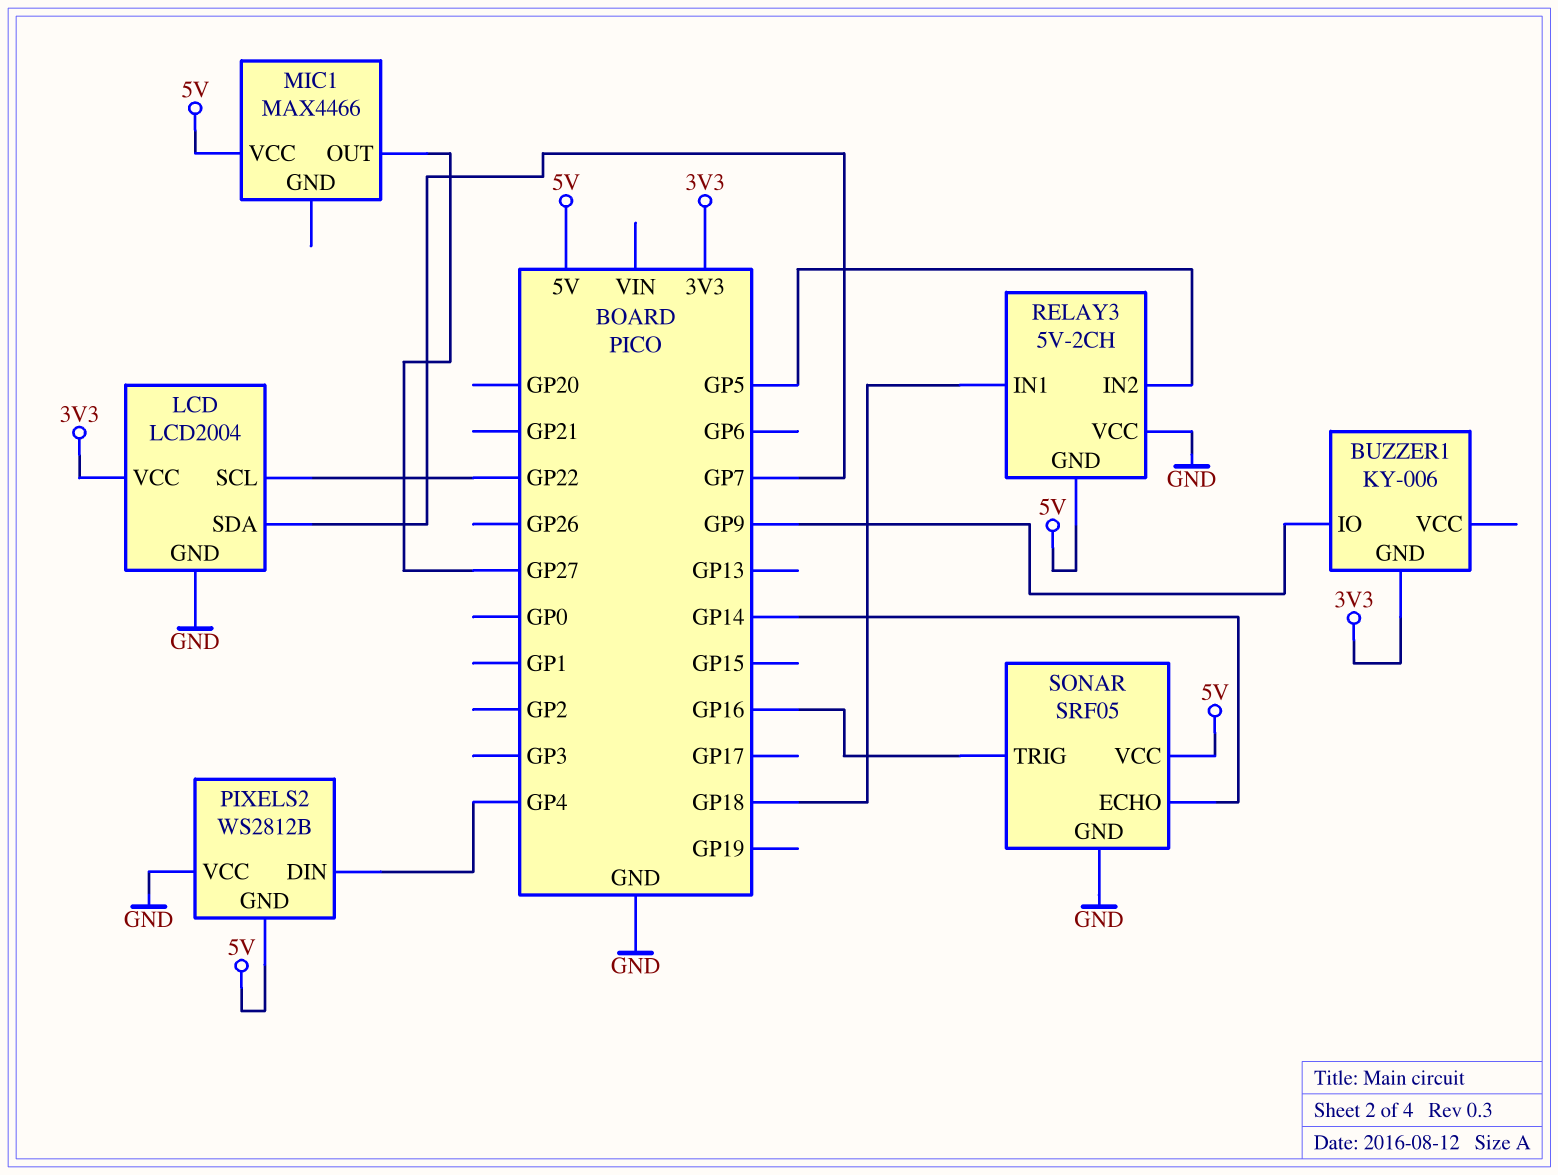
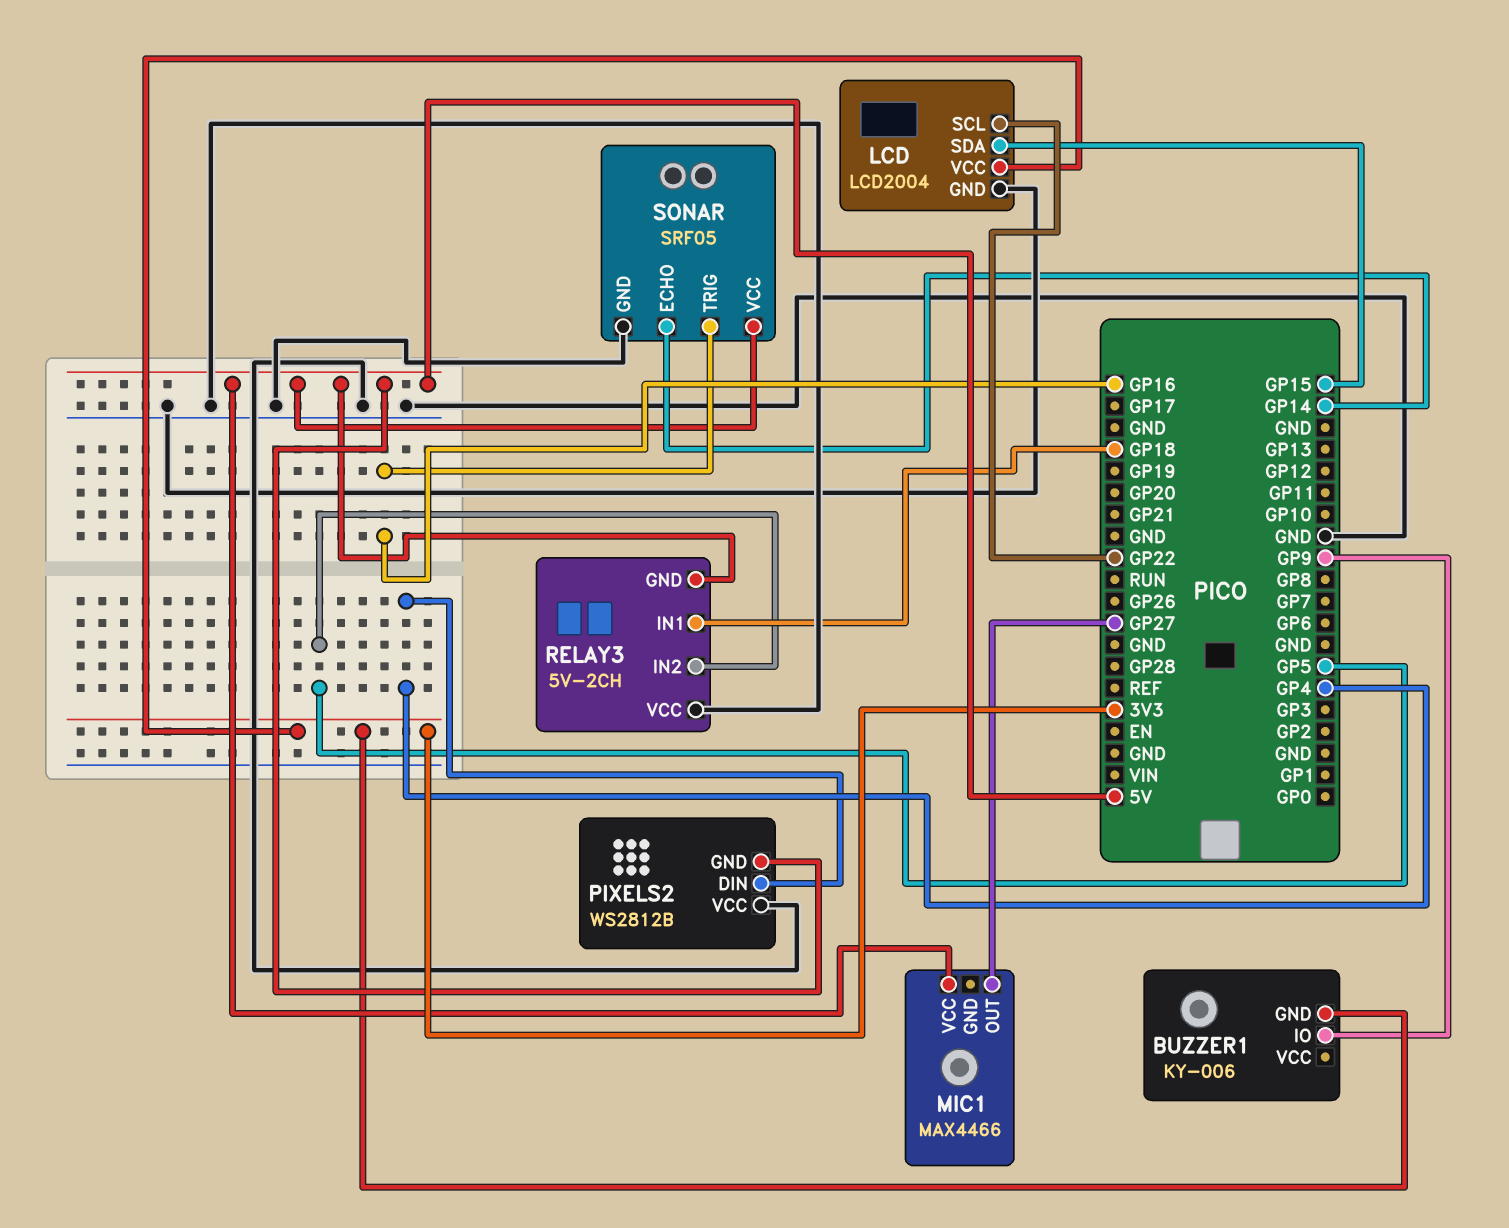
LCD pin SDA: GP7 -> GP15

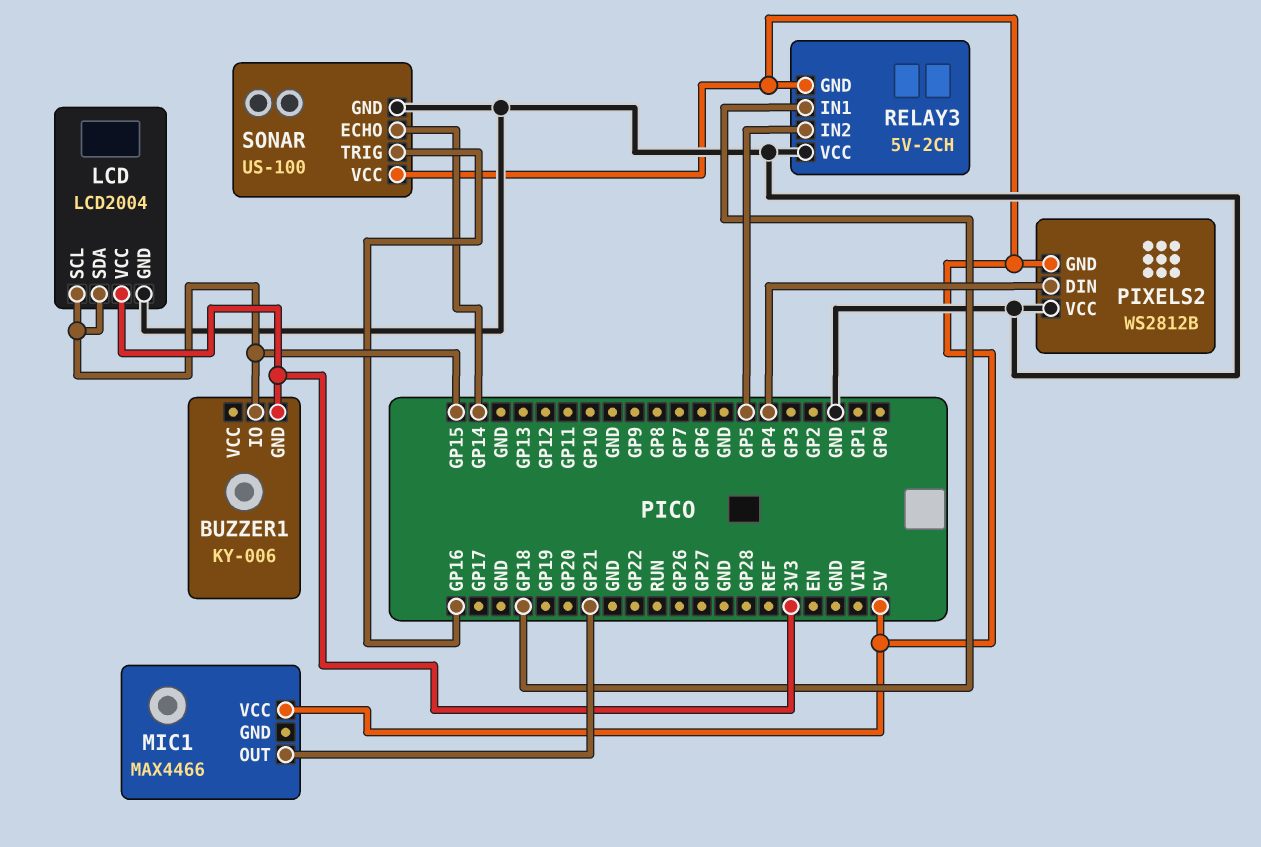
BUZZER1 pin IO: GP9 -> GP15
LCD pin SCL: GP22 -> GP15
MIC1 pin OUT: GP27 -> GP21
SONAR: SRF05 -> US-100

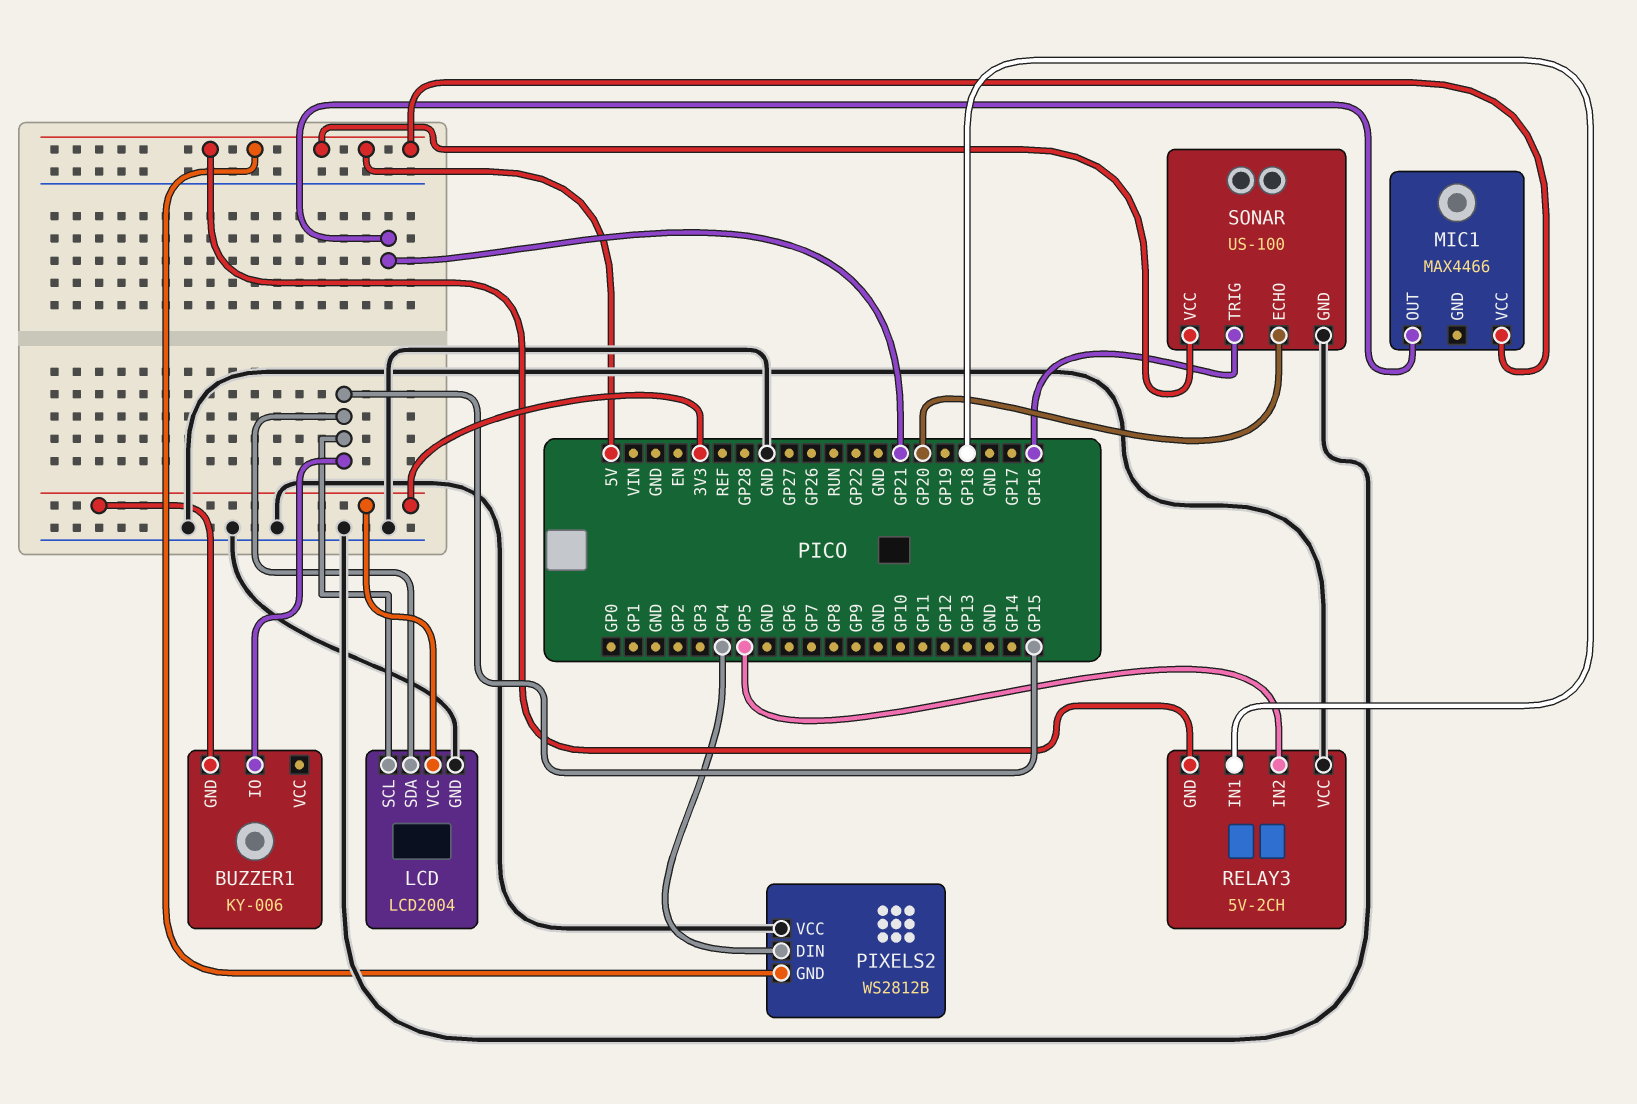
SONAR pin ECHO: GP14 -> GP20

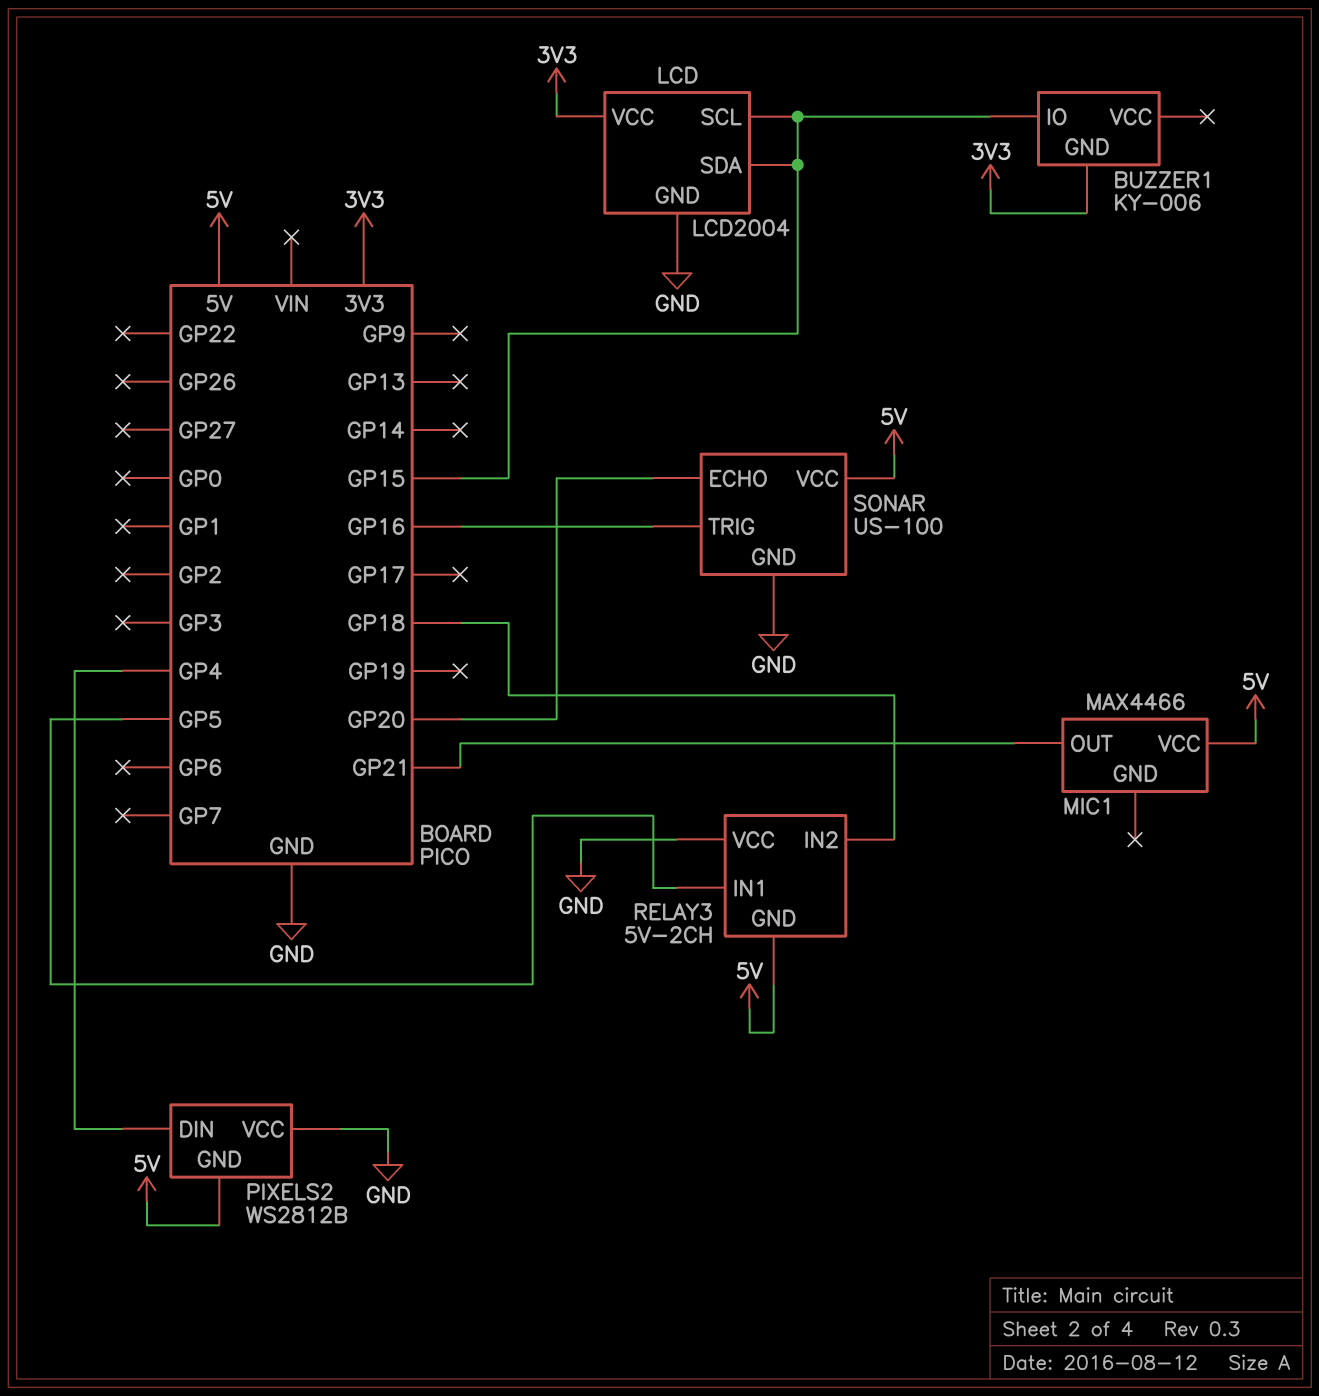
RELAY3 pin IN1: GP18 -> GP5
RELAY3 pin IN2: GP5 -> GP18

